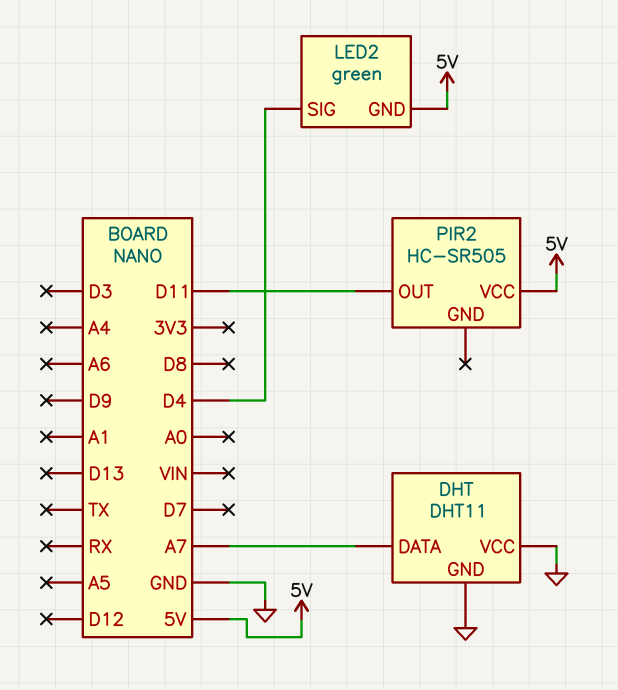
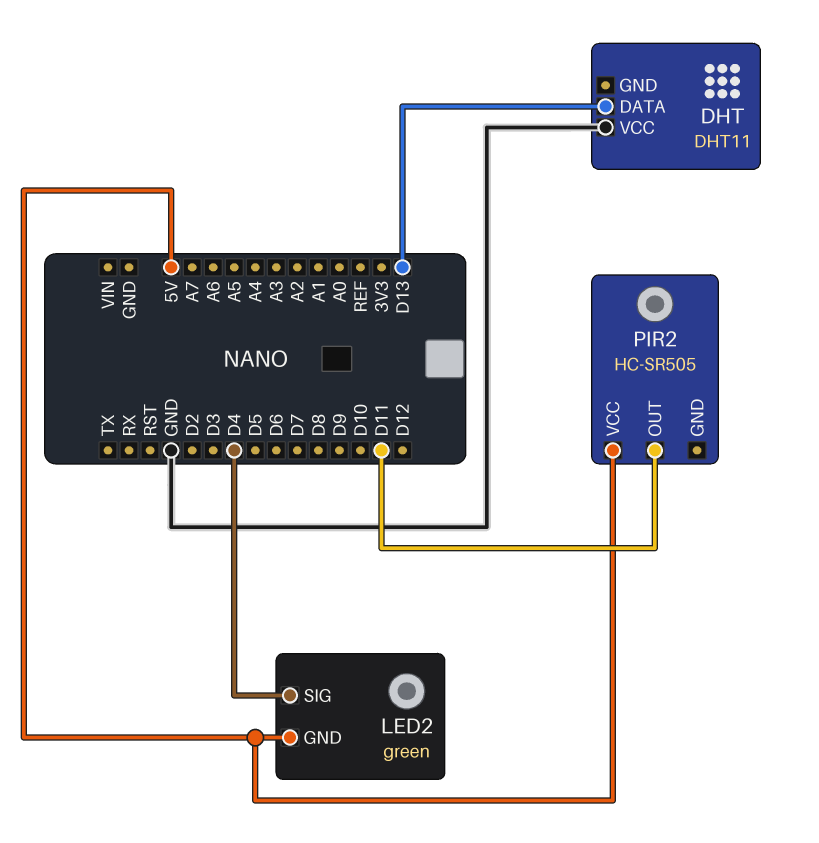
DHT pin DATA: A7 -> D13
DHT pin GND: GND -> none

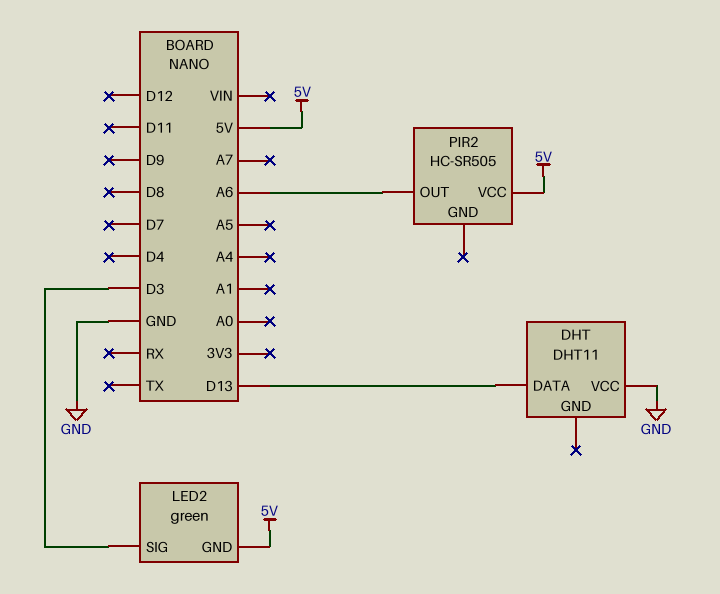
LED2 pin SIG: D4 -> D3
PIR2 pin OUT: D11 -> A6

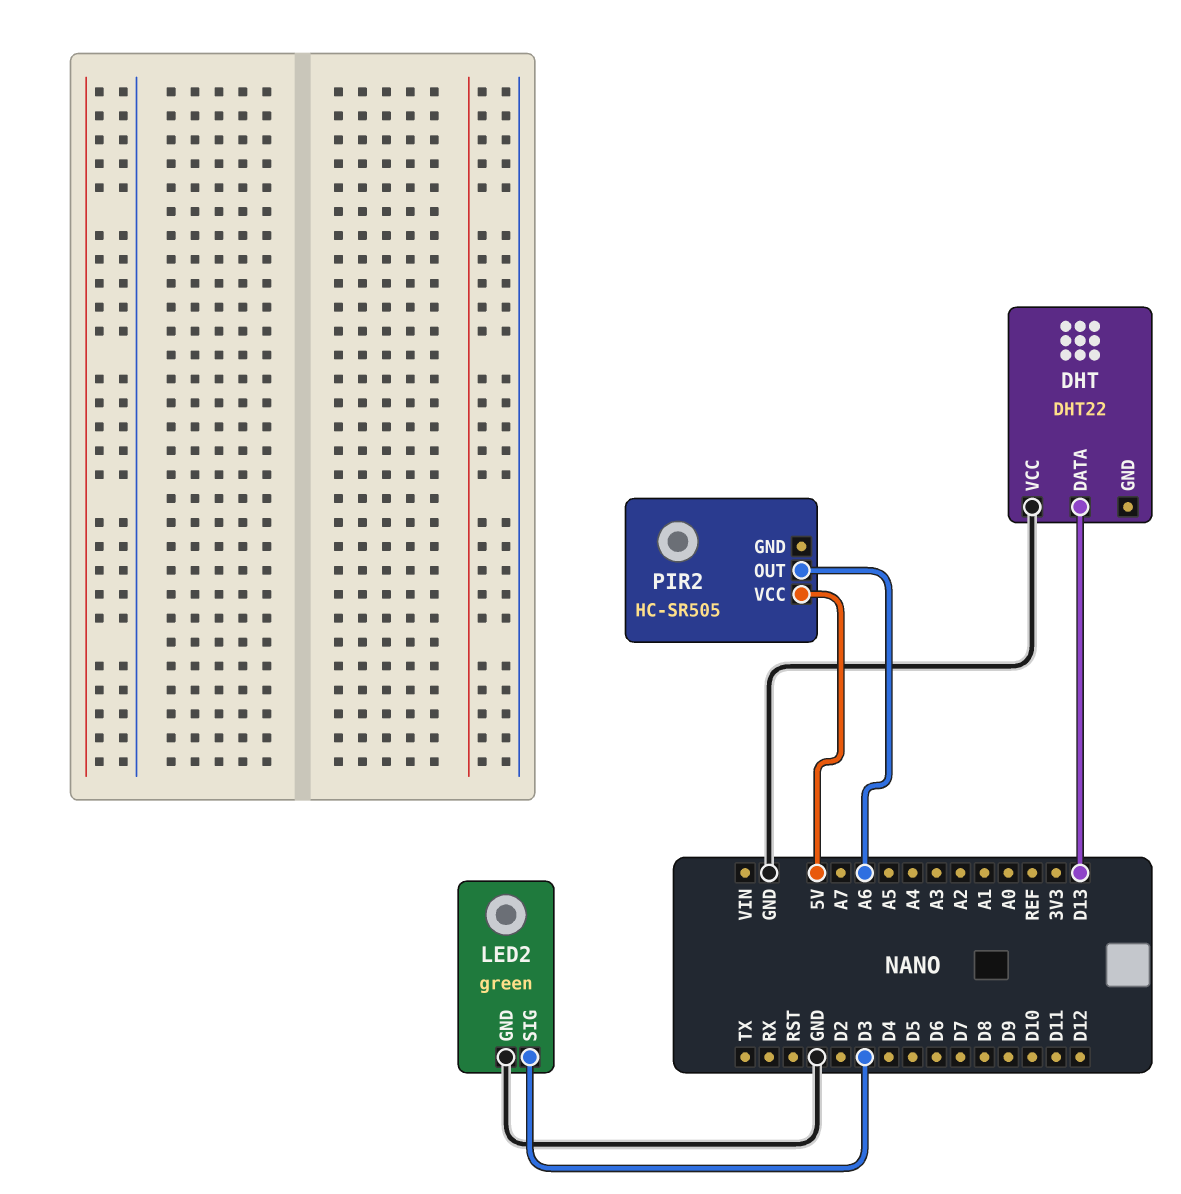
DHT: DHT11 -> DHT22
LED2 pin GND: 5V -> GND

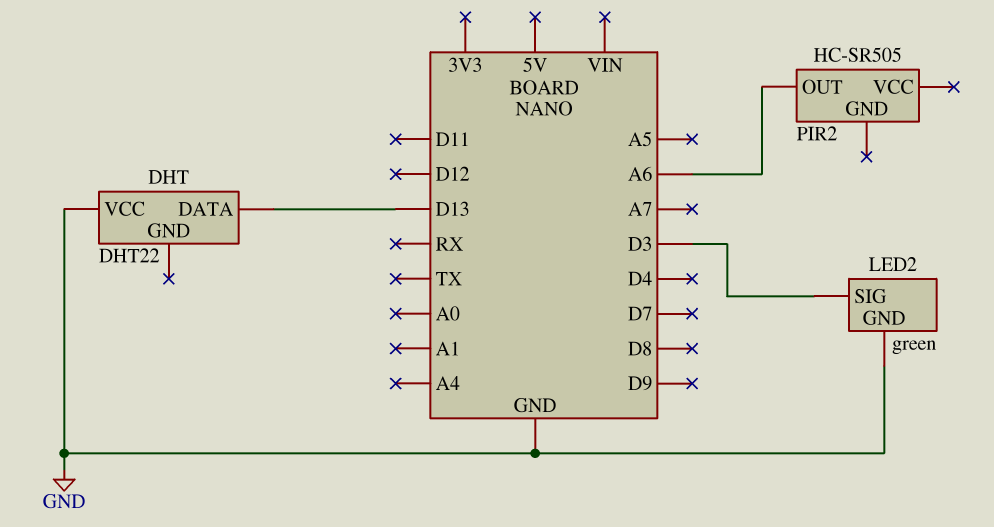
PIR2 pin VCC: 5V -> none

